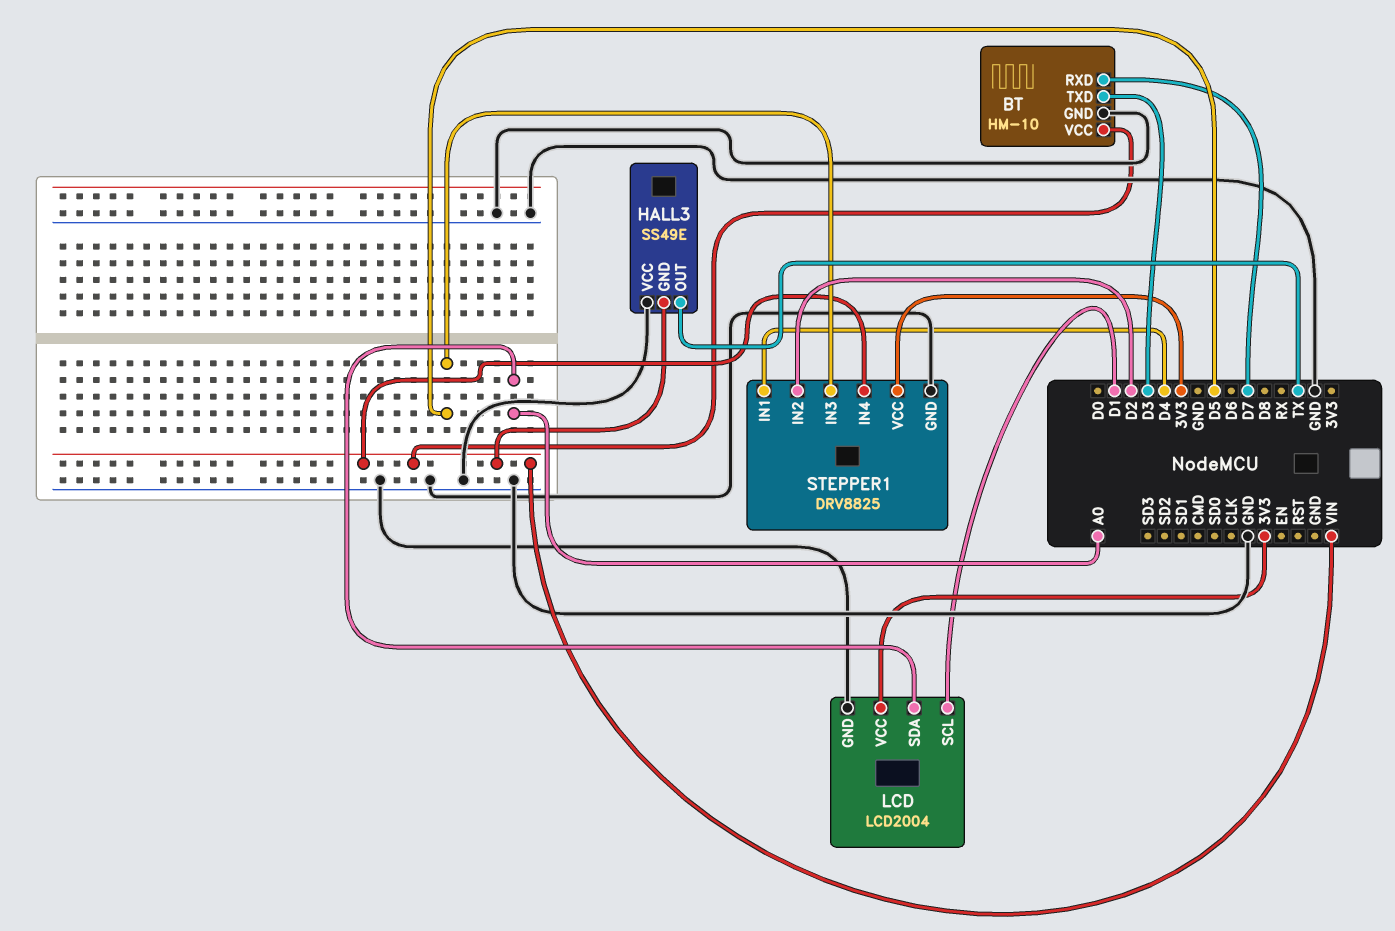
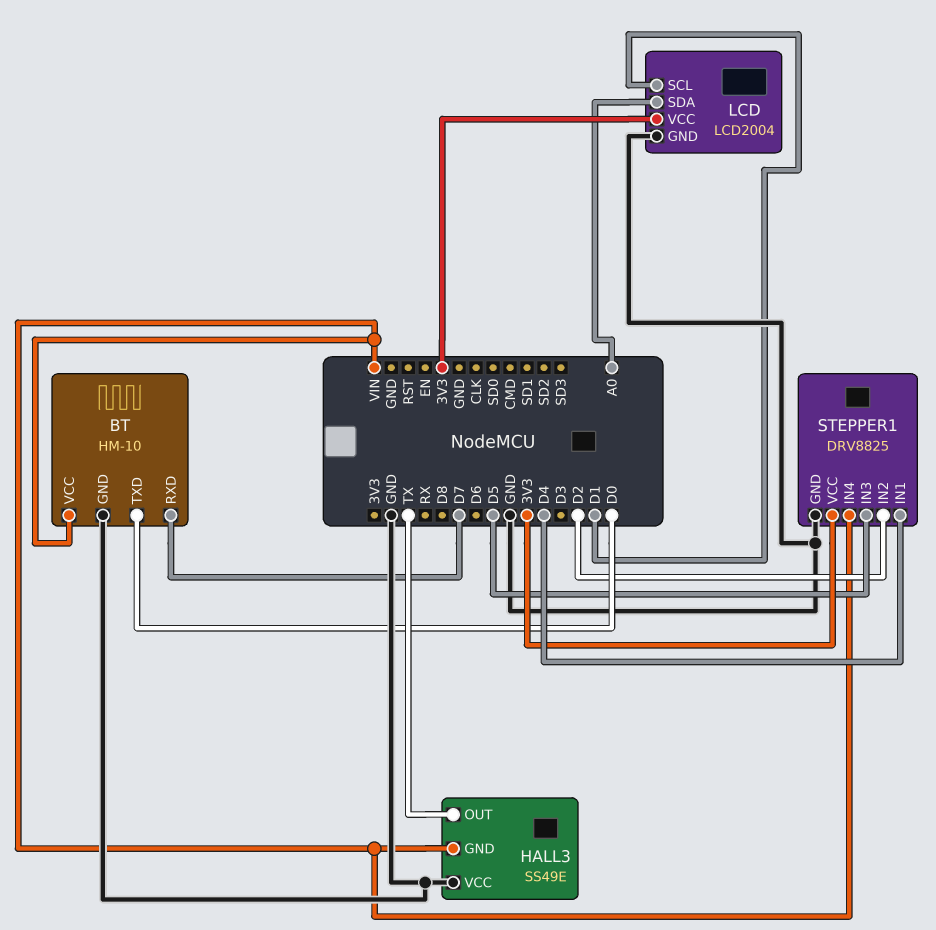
BT pin TXD: D3 -> D0

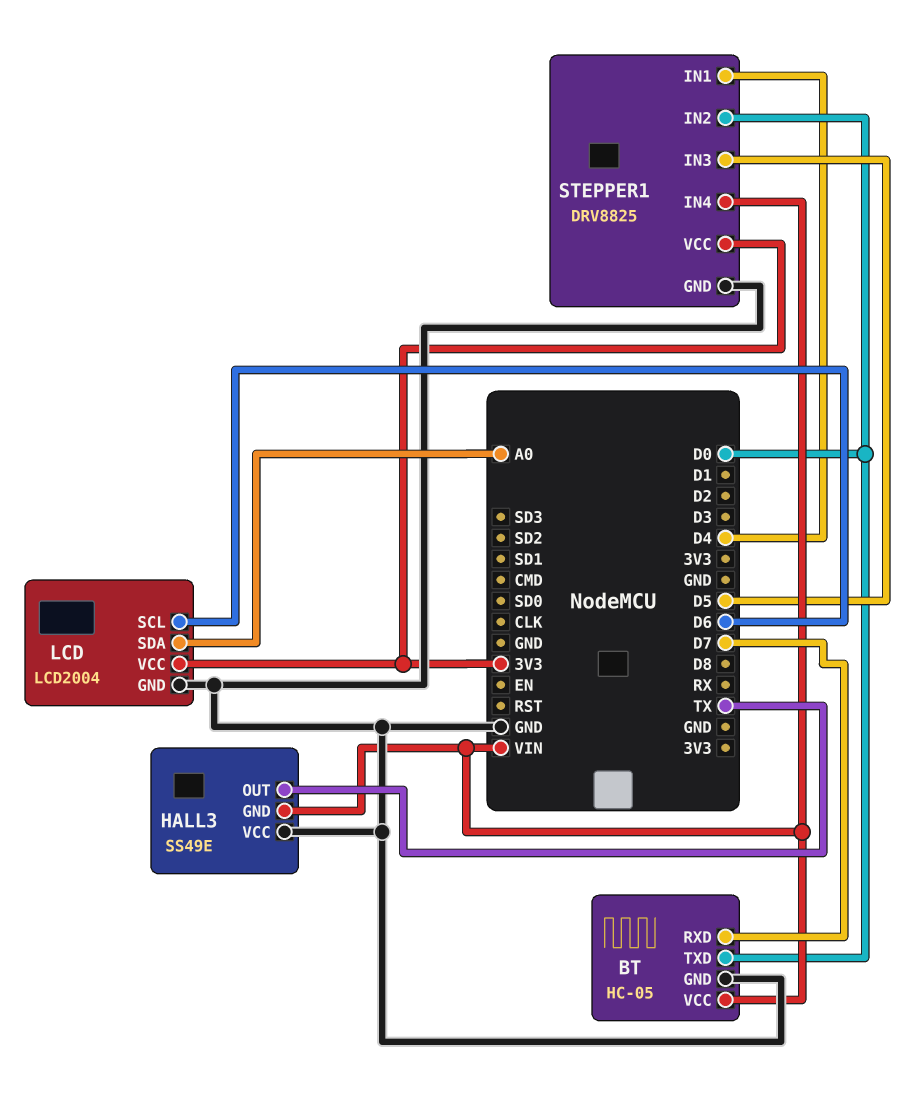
BT: HM-10 -> HC-05
LCD pin SCL: D1 -> D6
STEPPER1 pin IN2: D2 -> D0

